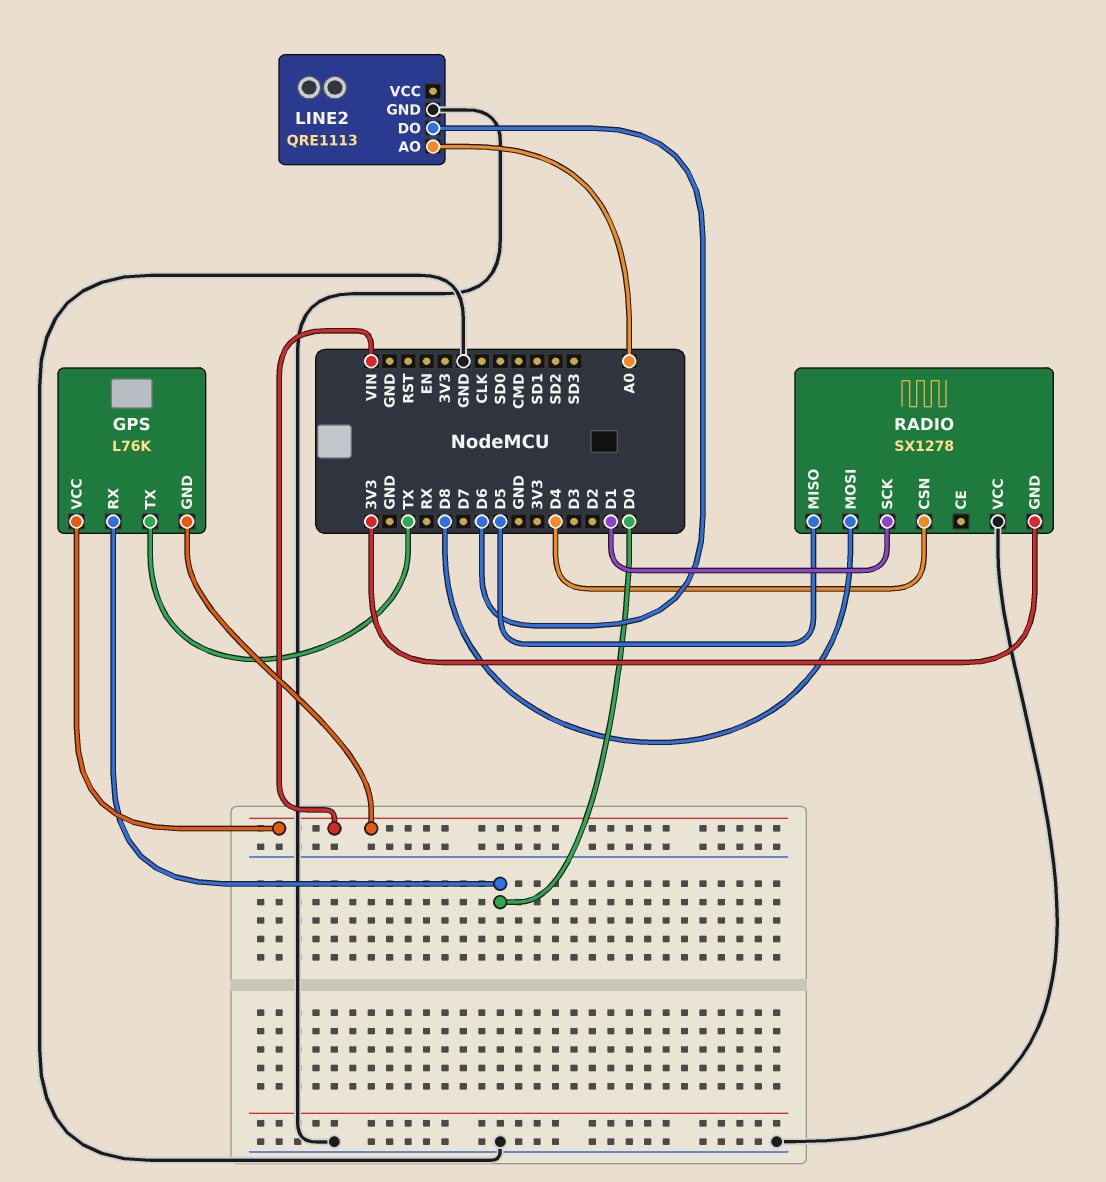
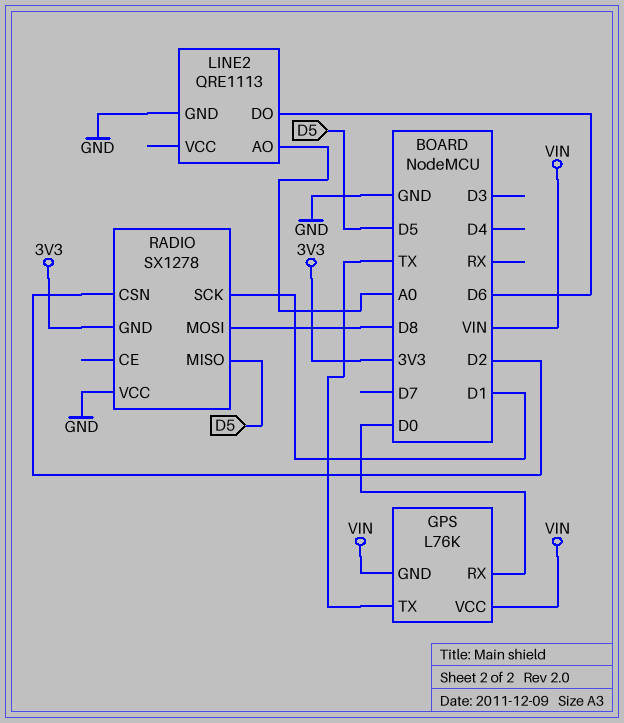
RADIO pin CSN: D4 -> D2

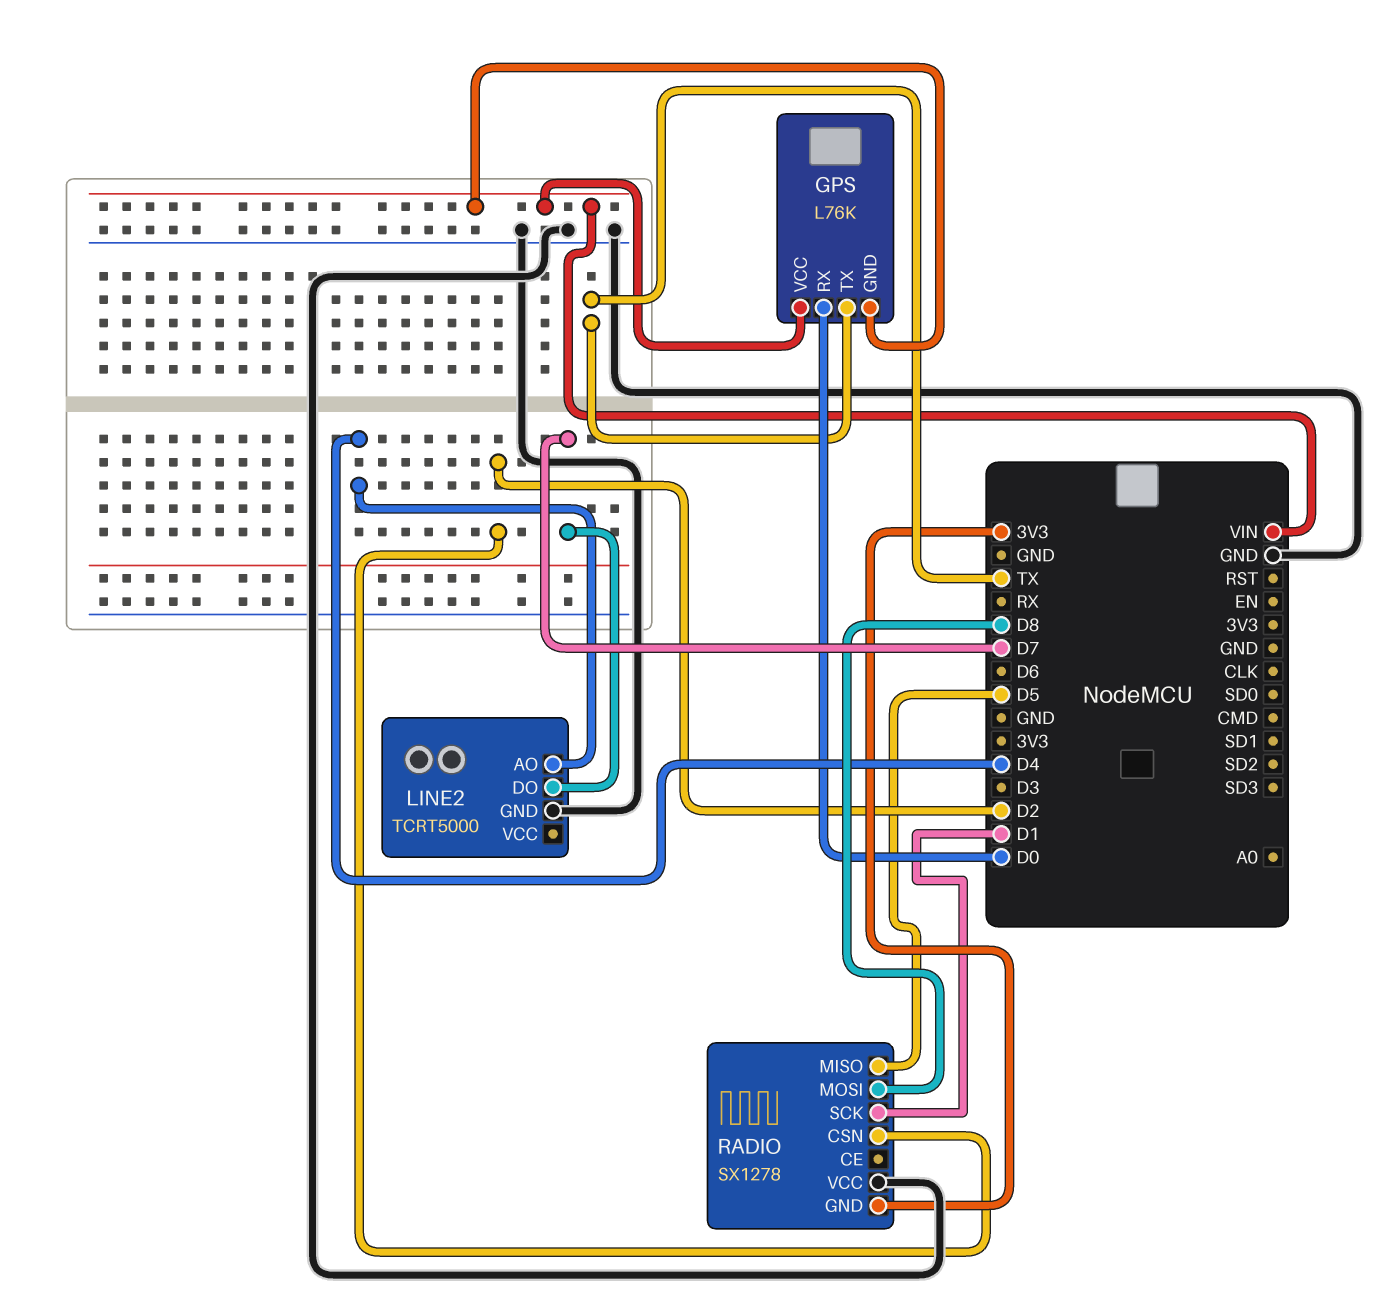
LINE2: QRE1113 -> TCRT5000
LINE2 pin AO: A0 -> D4
LINE2 pin DO: D6 -> D7

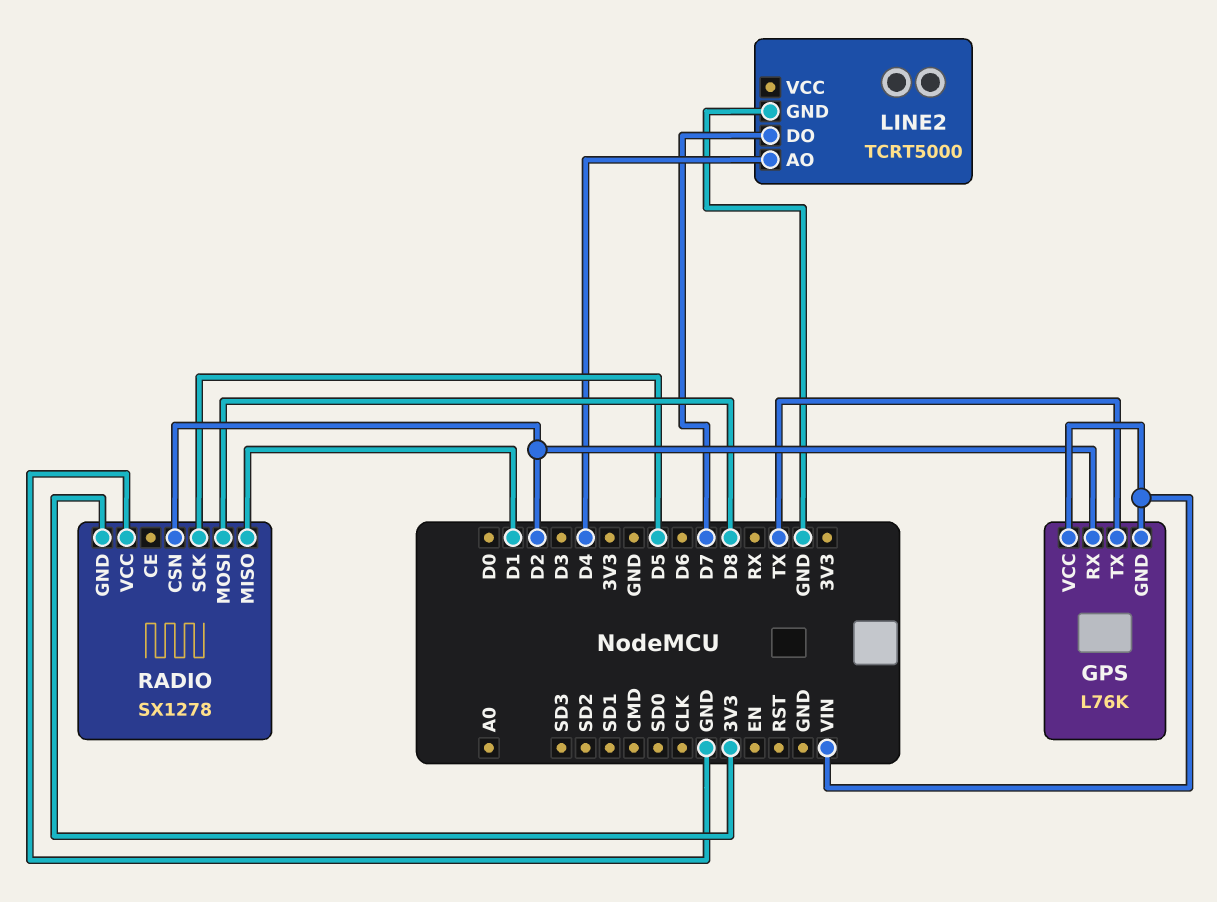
GPS pin RX: D0 -> D2
RADIO pin MISO: D5 -> D1
RADIO pin SCK: D1 -> D5

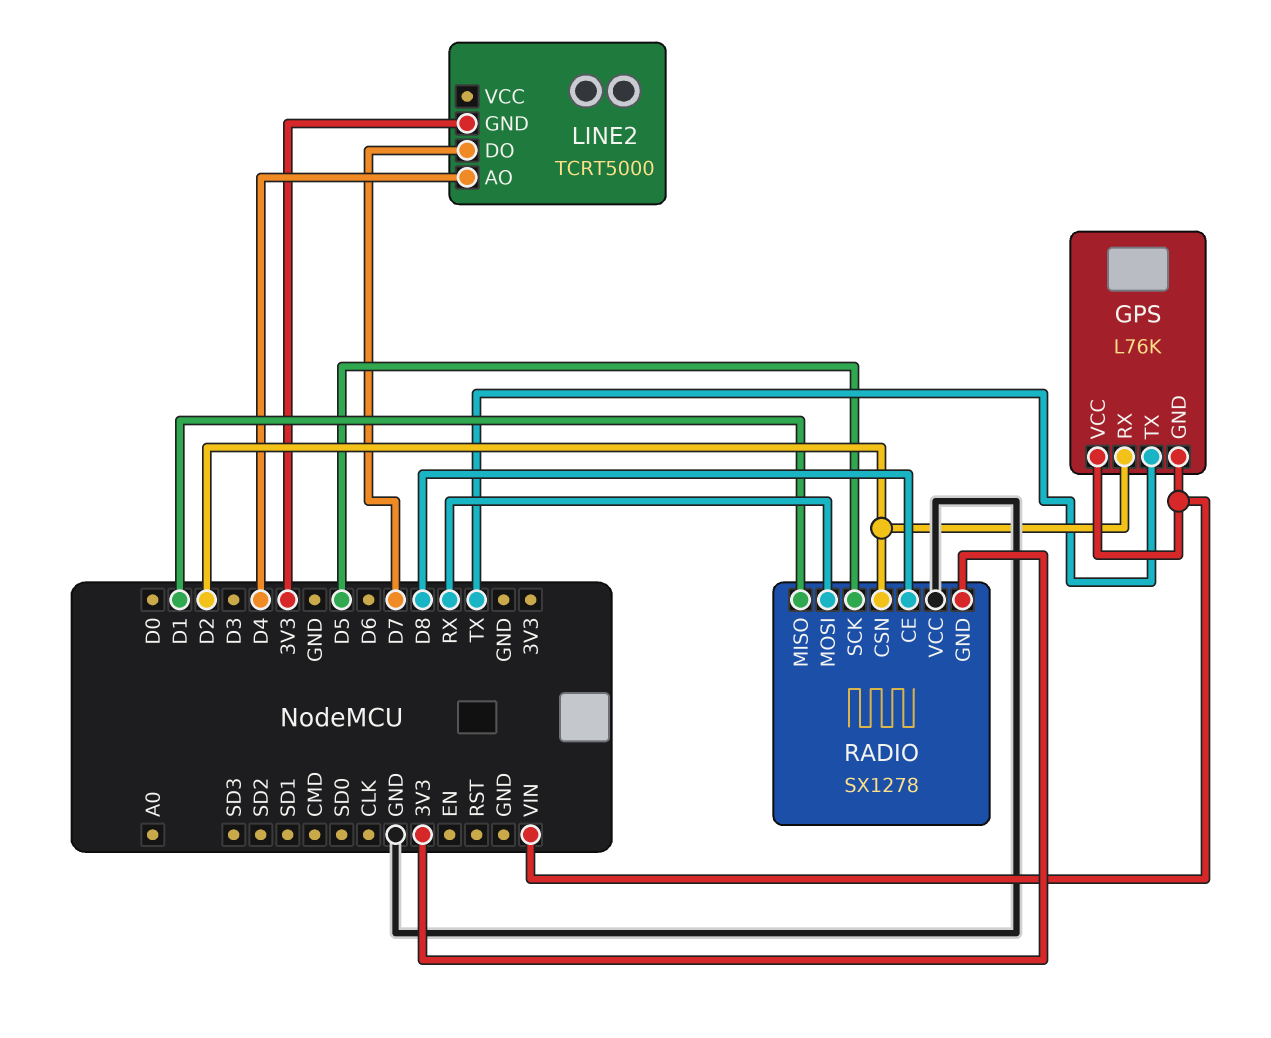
LINE2 pin GND: GND -> 3V3
RADIO pin CE: none -> D8
RADIO pin MOSI: D8 -> RX

